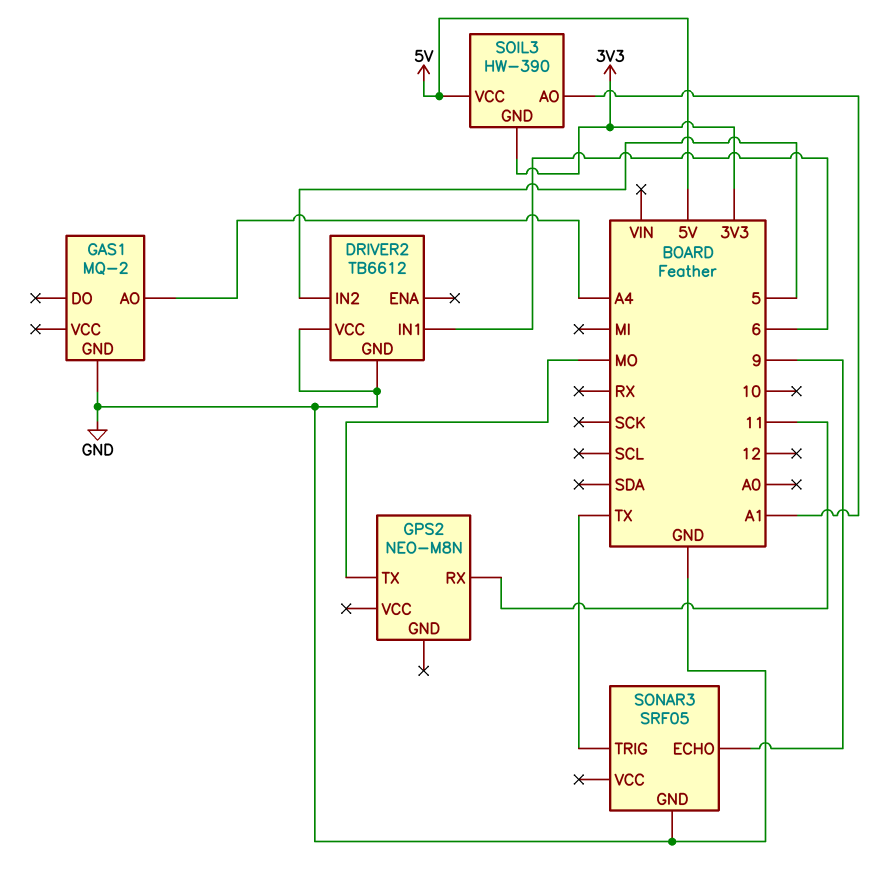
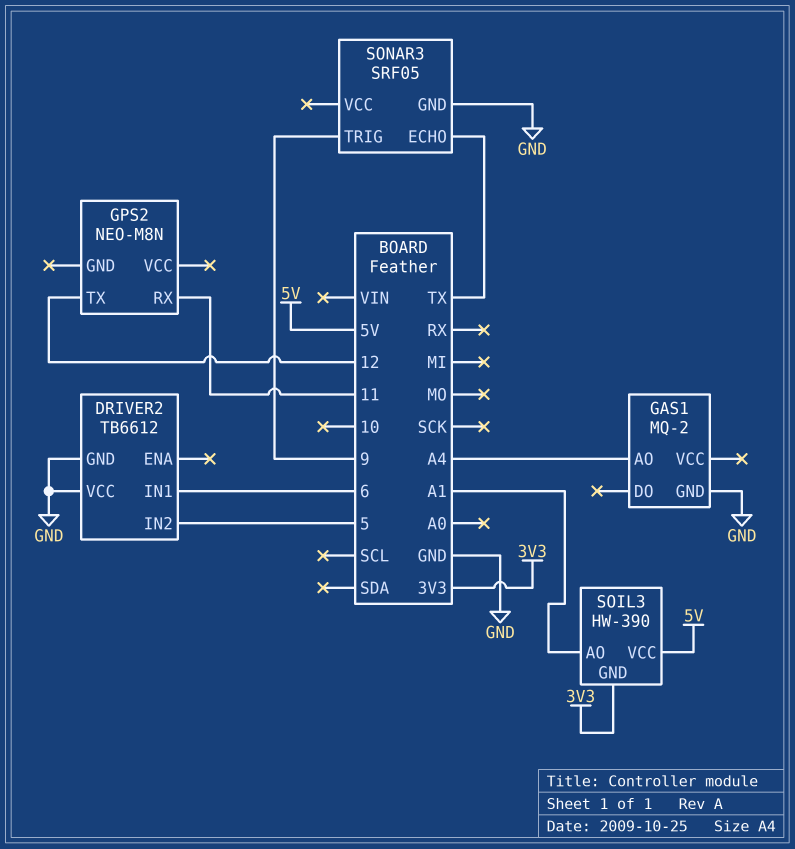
GPS2 pin TX: MO -> 12
SONAR3 pin ECHO: 9 -> TX
SONAR3 pin TRIG: TX -> 9

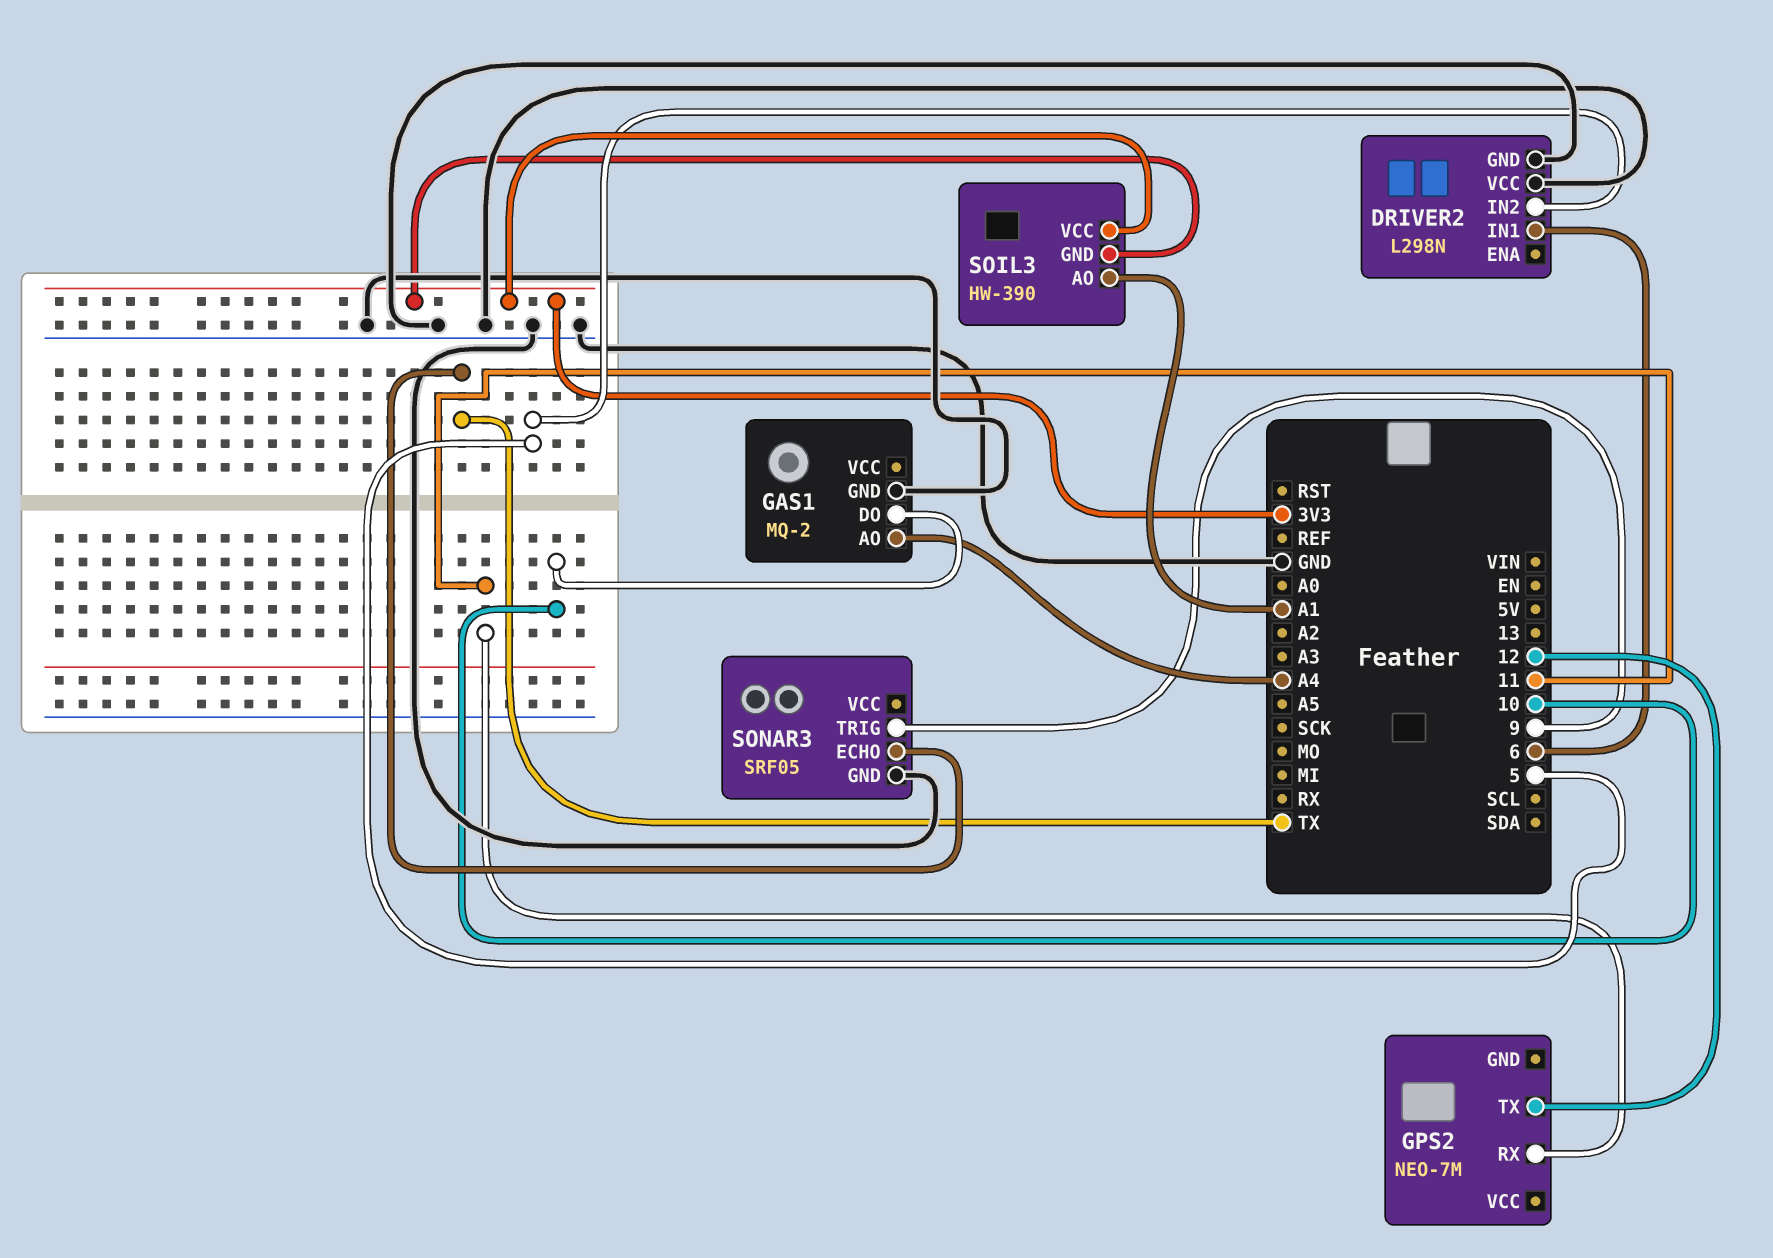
DRIVER2: TB6612 -> L298N
GAS1 pin DO: none -> 10
GPS2: NEO-M8N -> NEO-7M
SOIL3 pin VCC: 5V -> 3V3

